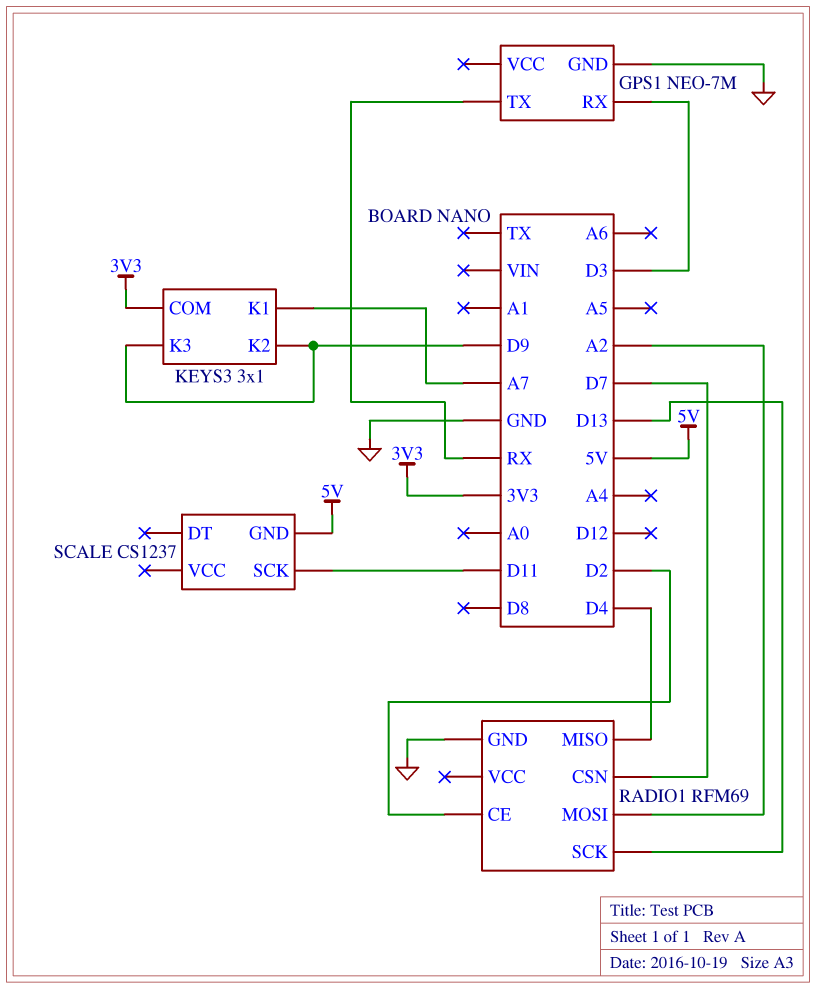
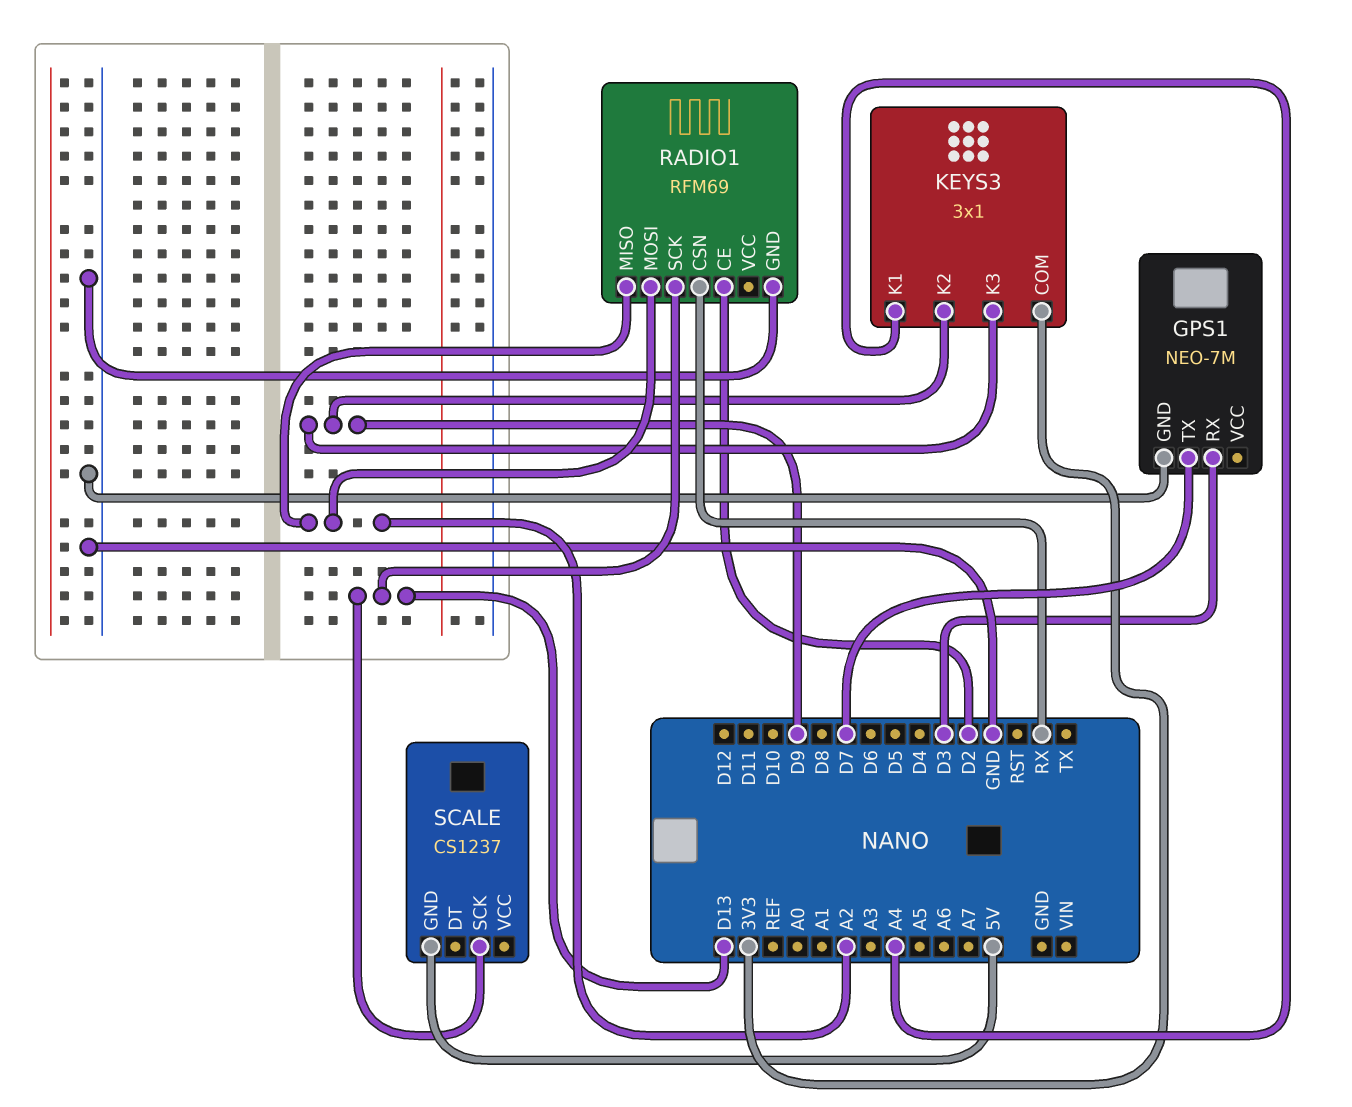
GPS1 pin TX: RX -> D7
KEYS3 pin K1: A7 -> A4
RADIO1 pin CSN: D7 -> RX
RADIO1 pin MISO: D4 -> A2
SCALE pin SCK: D11 -> D13

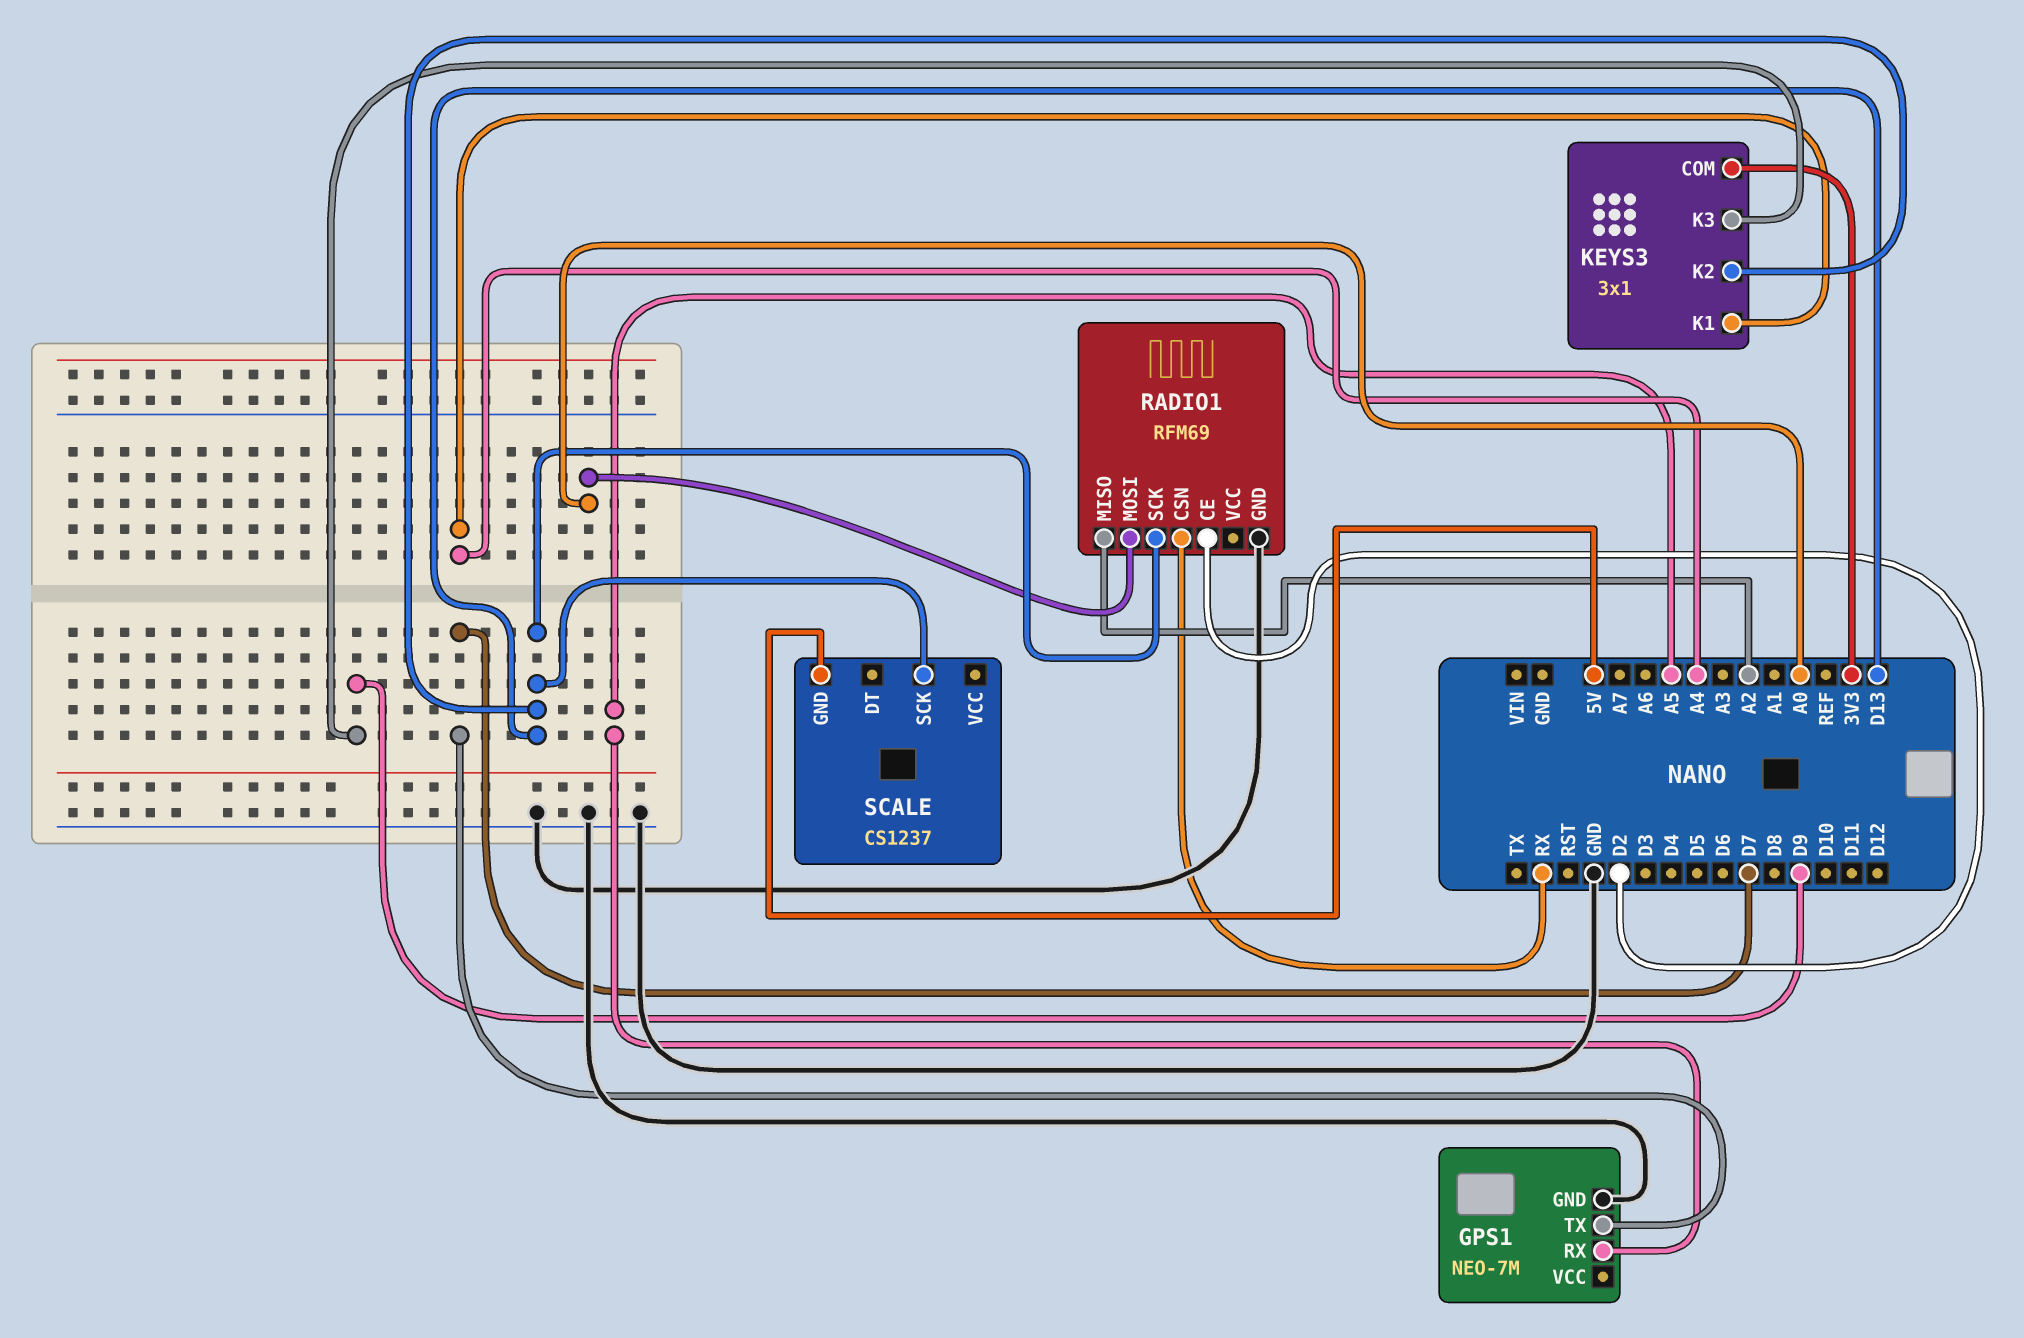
GPS1 pin RX: D3 -> A5
KEYS3 pin K2: D9 -> D13
RADIO1 pin MOSI: A2 -> A0

